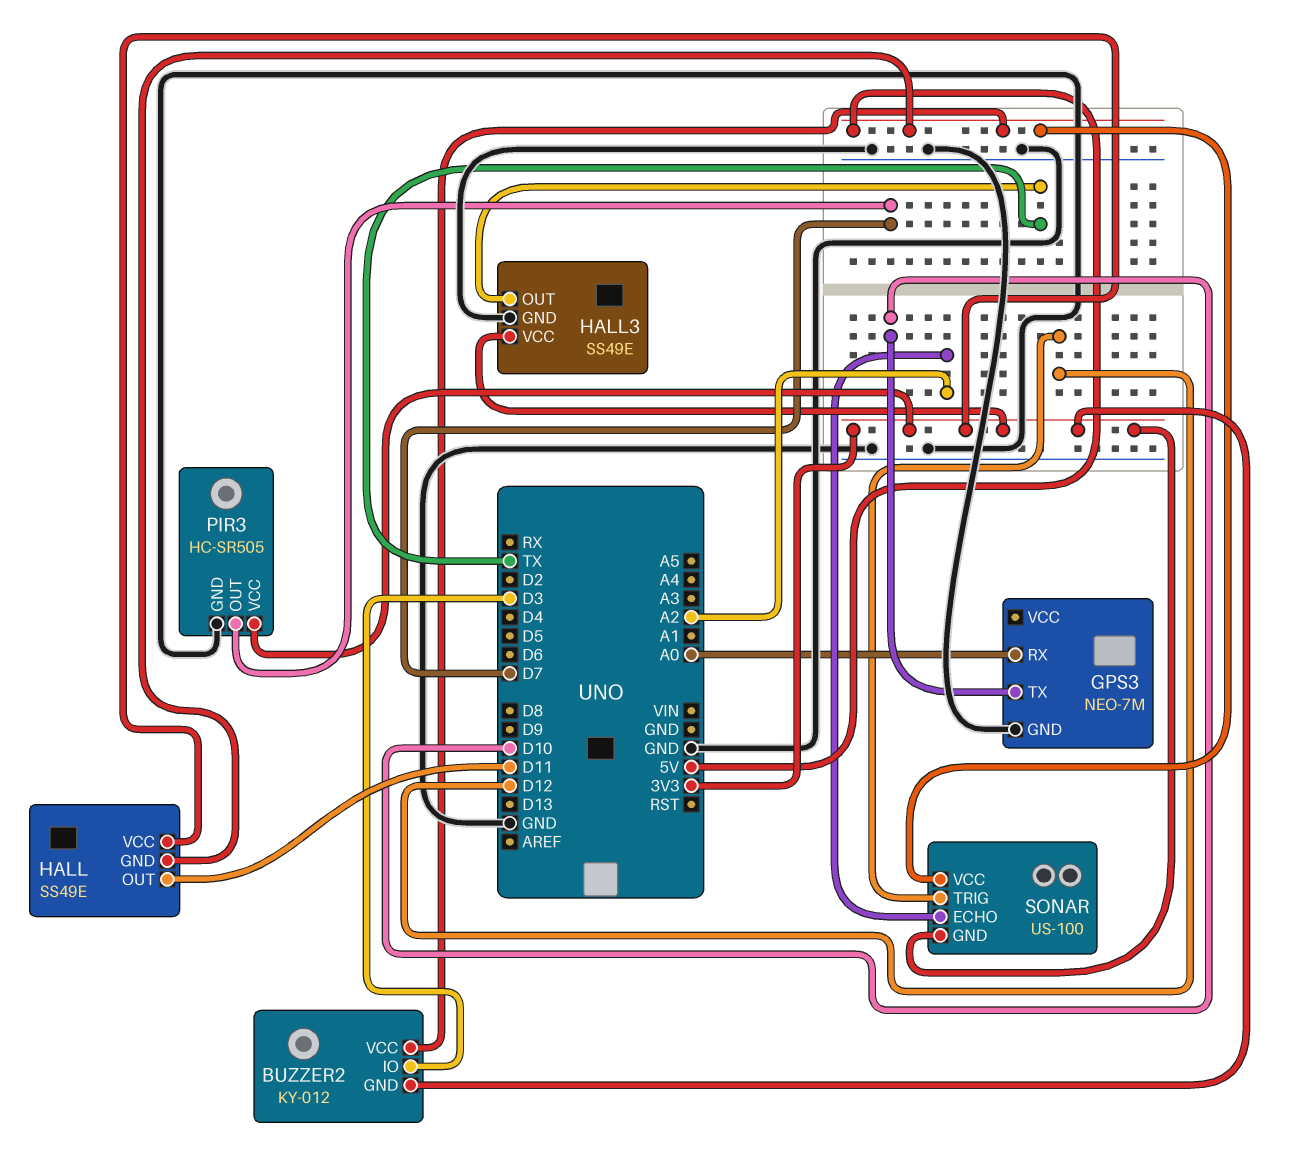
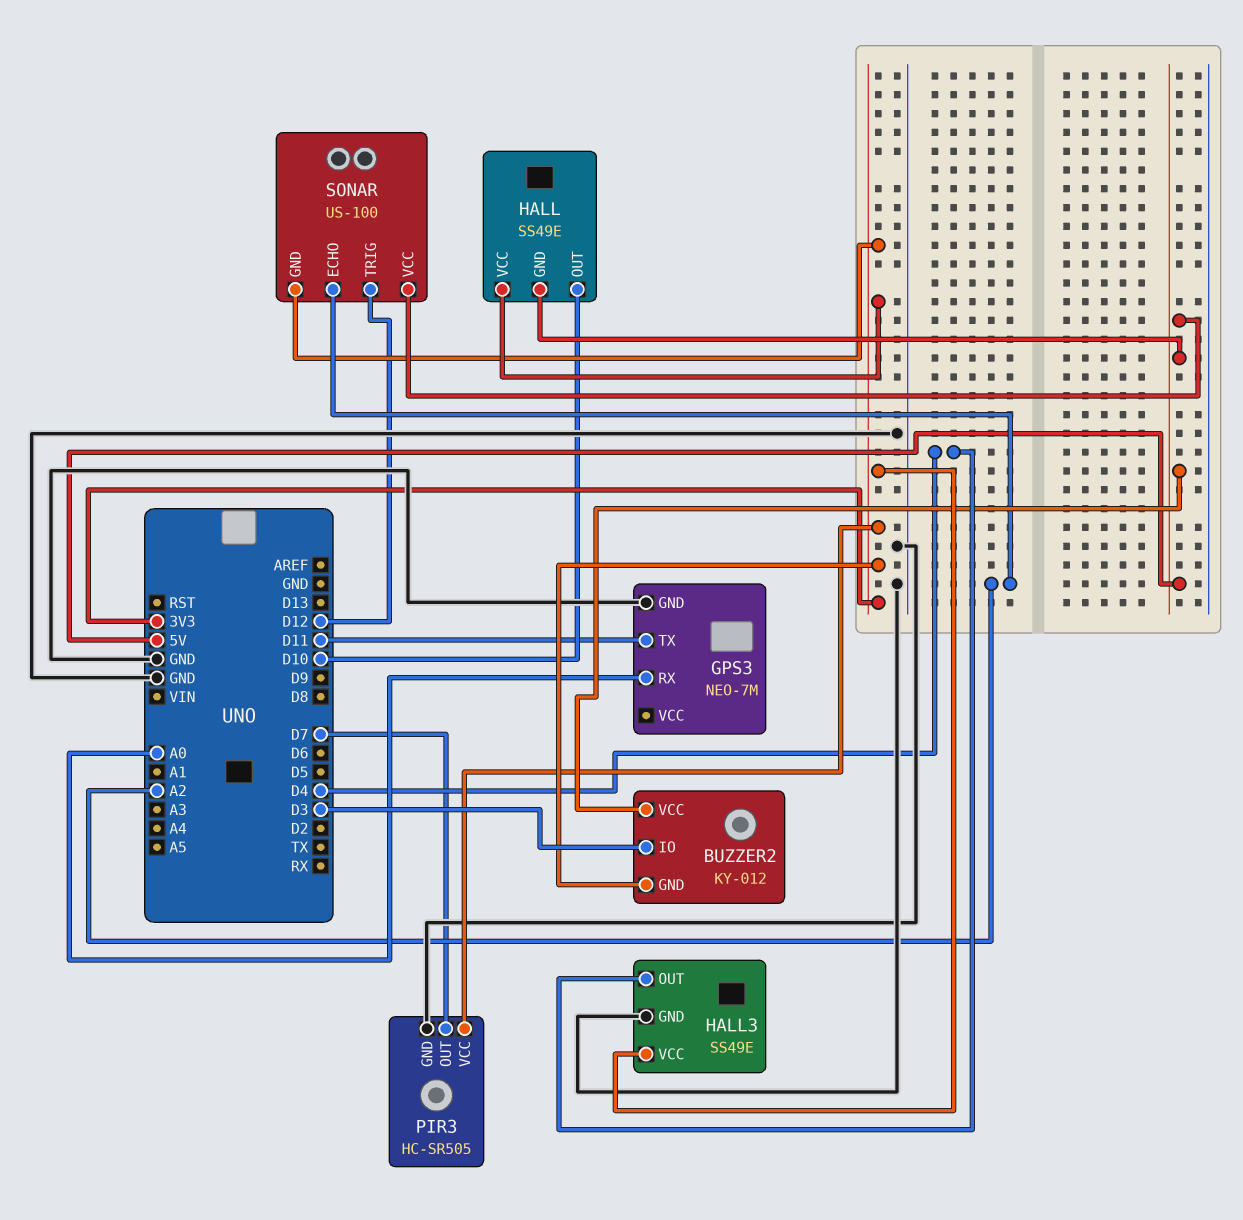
GPS3 pin TX: D10 -> D11
HALL pin OUT: D11 -> D10
HALL3 pin OUT: TX -> D4

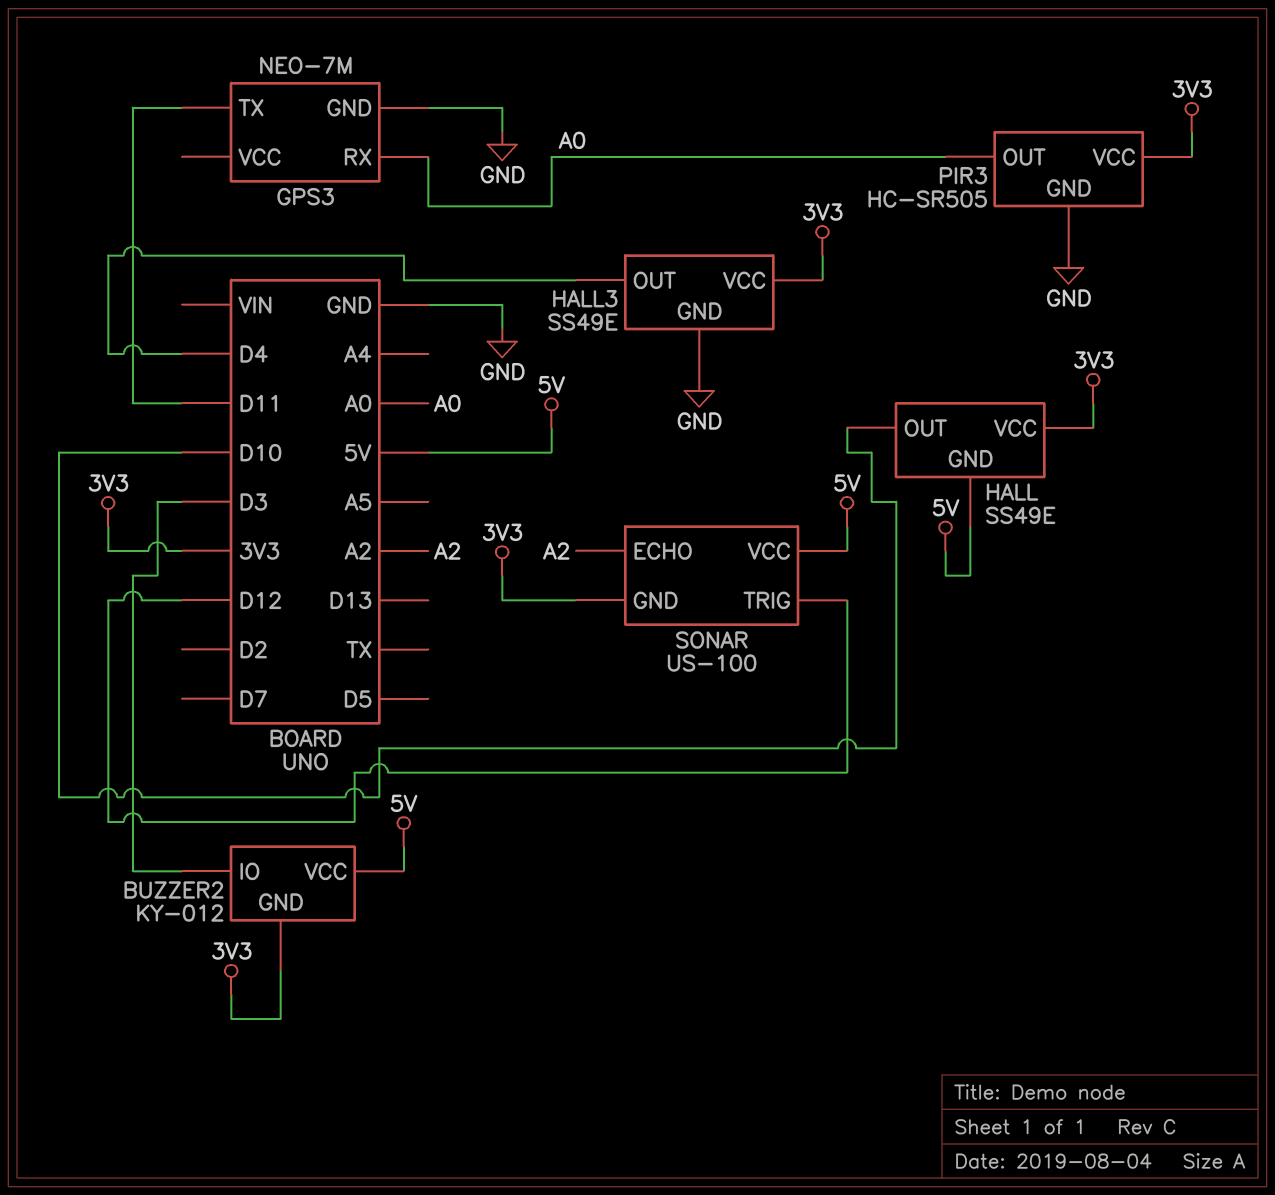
PIR3 pin OUT: D7 -> A0

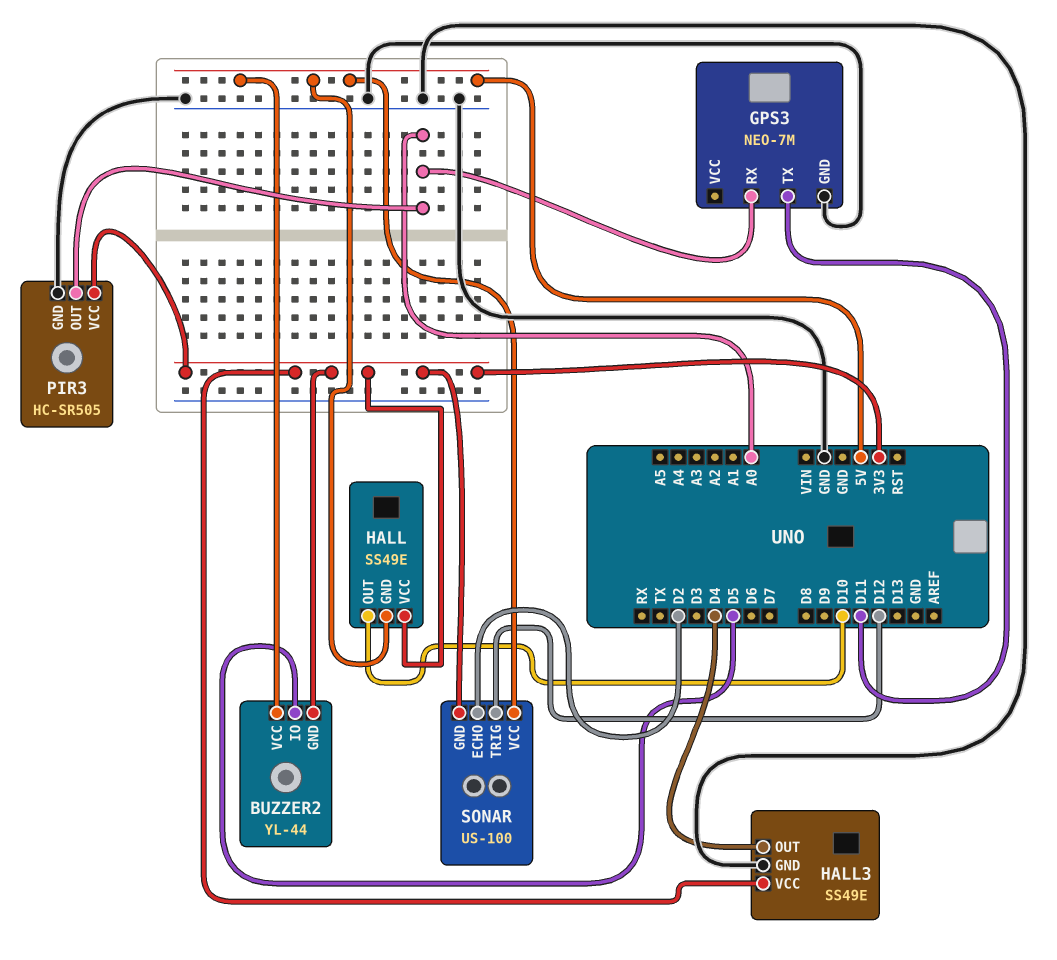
BUZZER2: KY-012 -> YL-44
BUZZER2 pin IO: D3 -> D5
SONAR pin ECHO: A2 -> D2

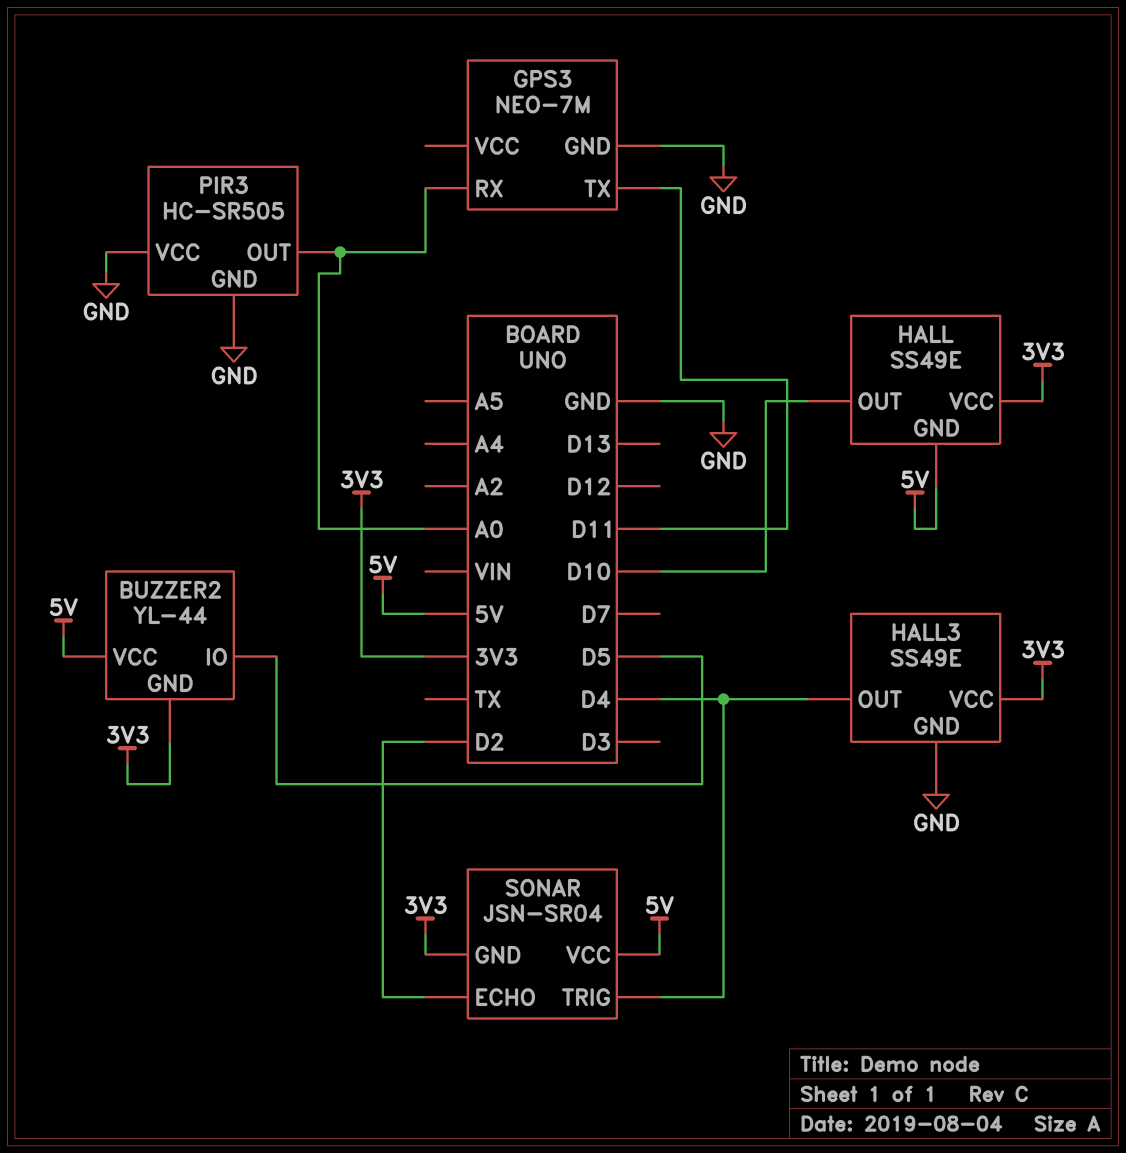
PIR3 pin VCC: 3V3 -> GND
SONAR: US-100 -> JSN-SR04
SONAR pin TRIG: D12 -> D4

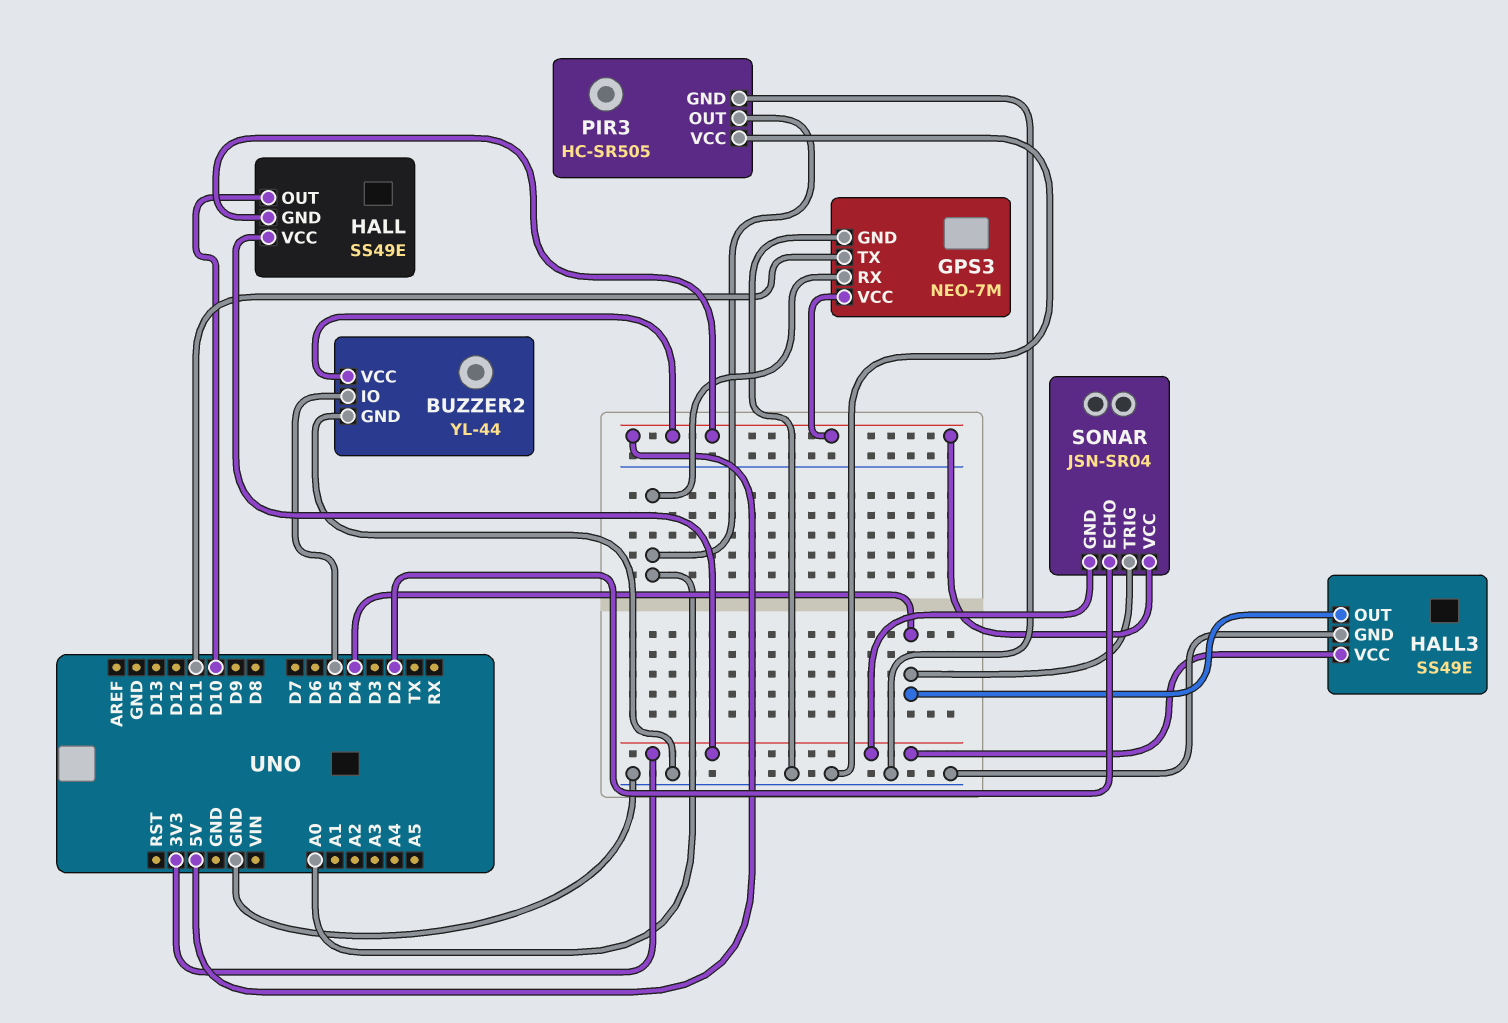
BUZZER2 pin GND: 3V3 -> GND
GPS3 pin VCC: none -> 5V

